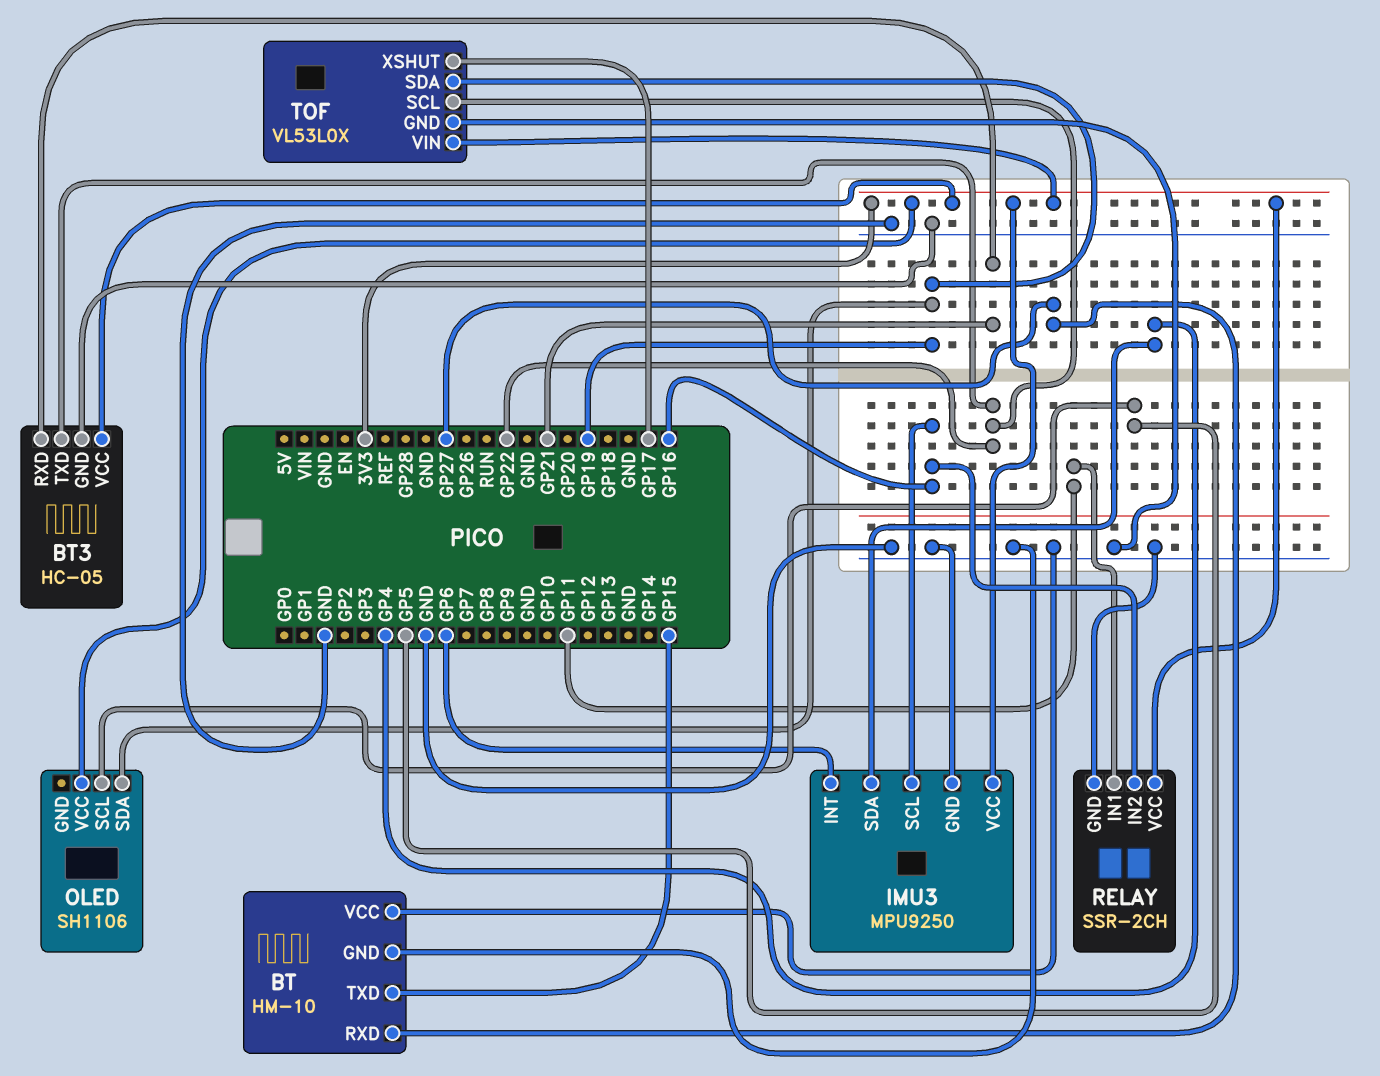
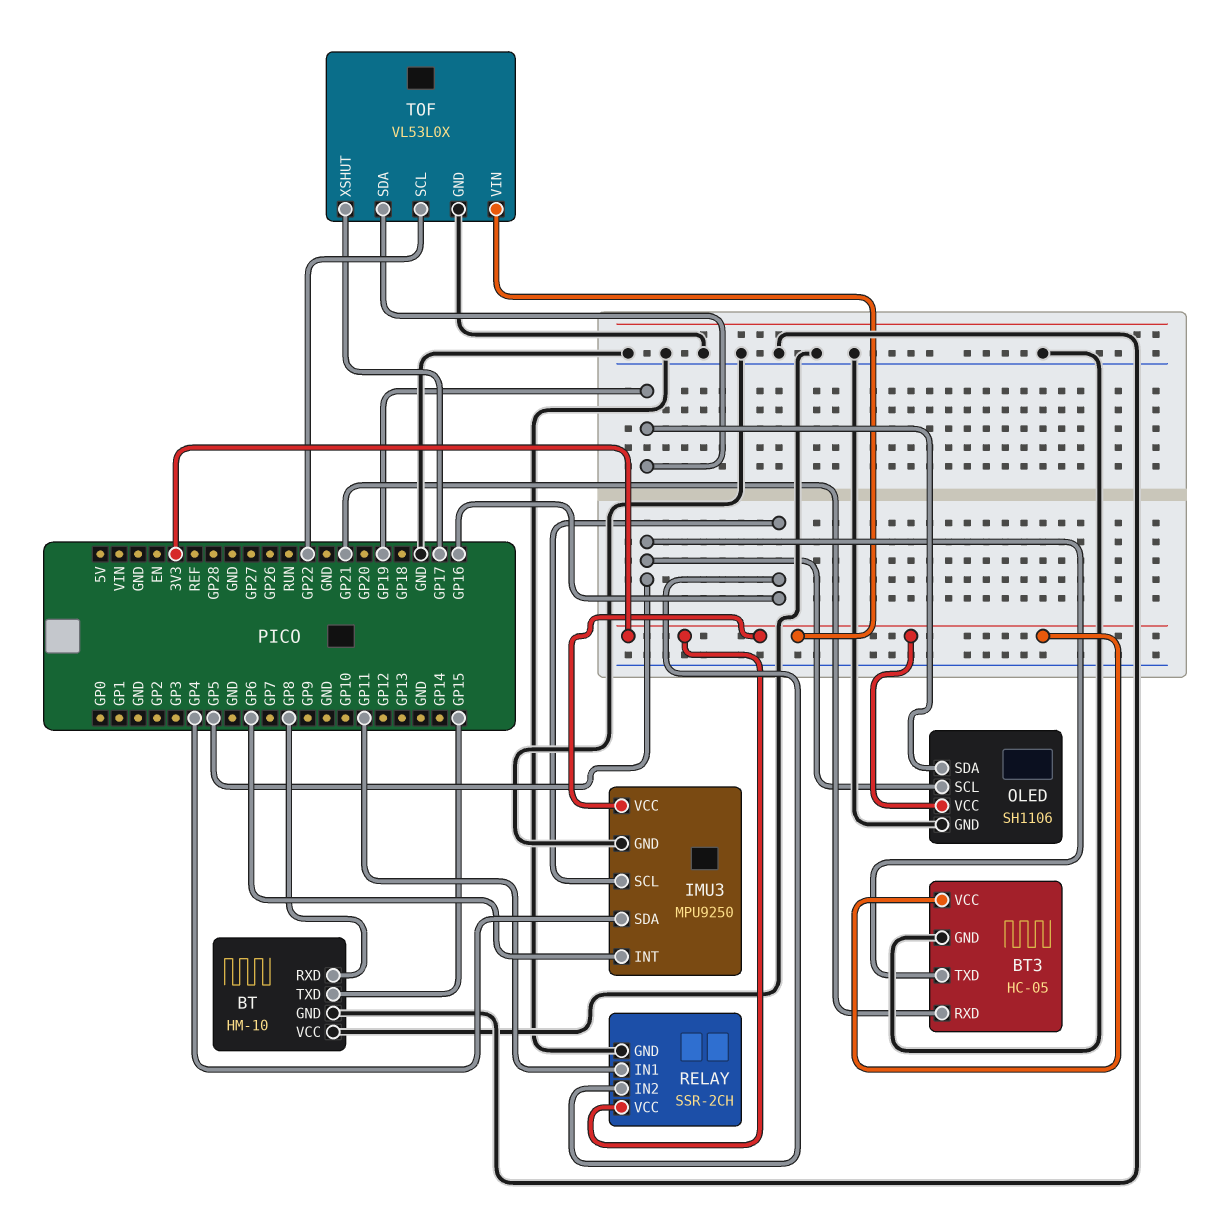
BT pin RXD: GP27 -> GP8
BT3 pin TXD: GP22 -> GP5
OLED pin GND: none -> GND

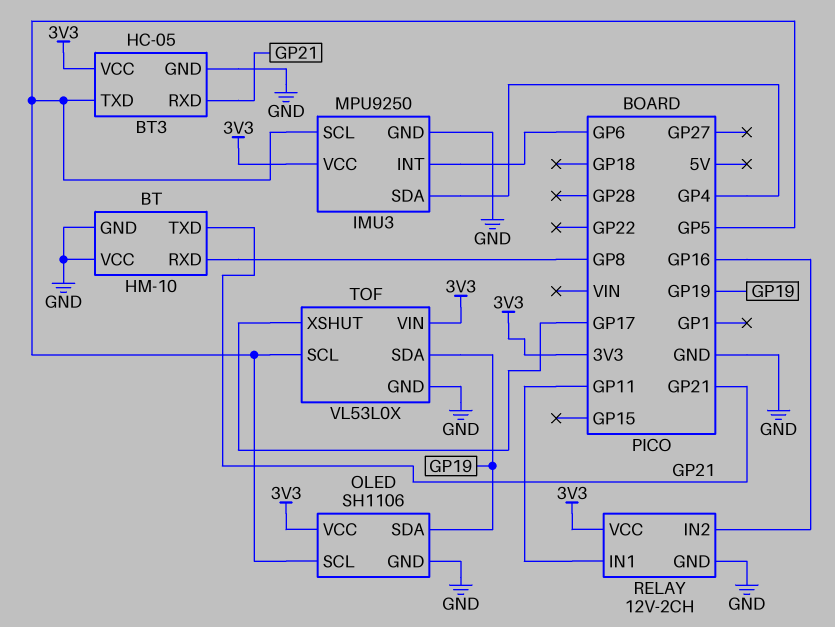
BT pin TXD: GP15 -> GP21
IMU3 pin SCL: GP16 -> GP5
RELAY: SSR-2CH -> 12V-2CH
TOF pin SCL: GP22 -> GP5

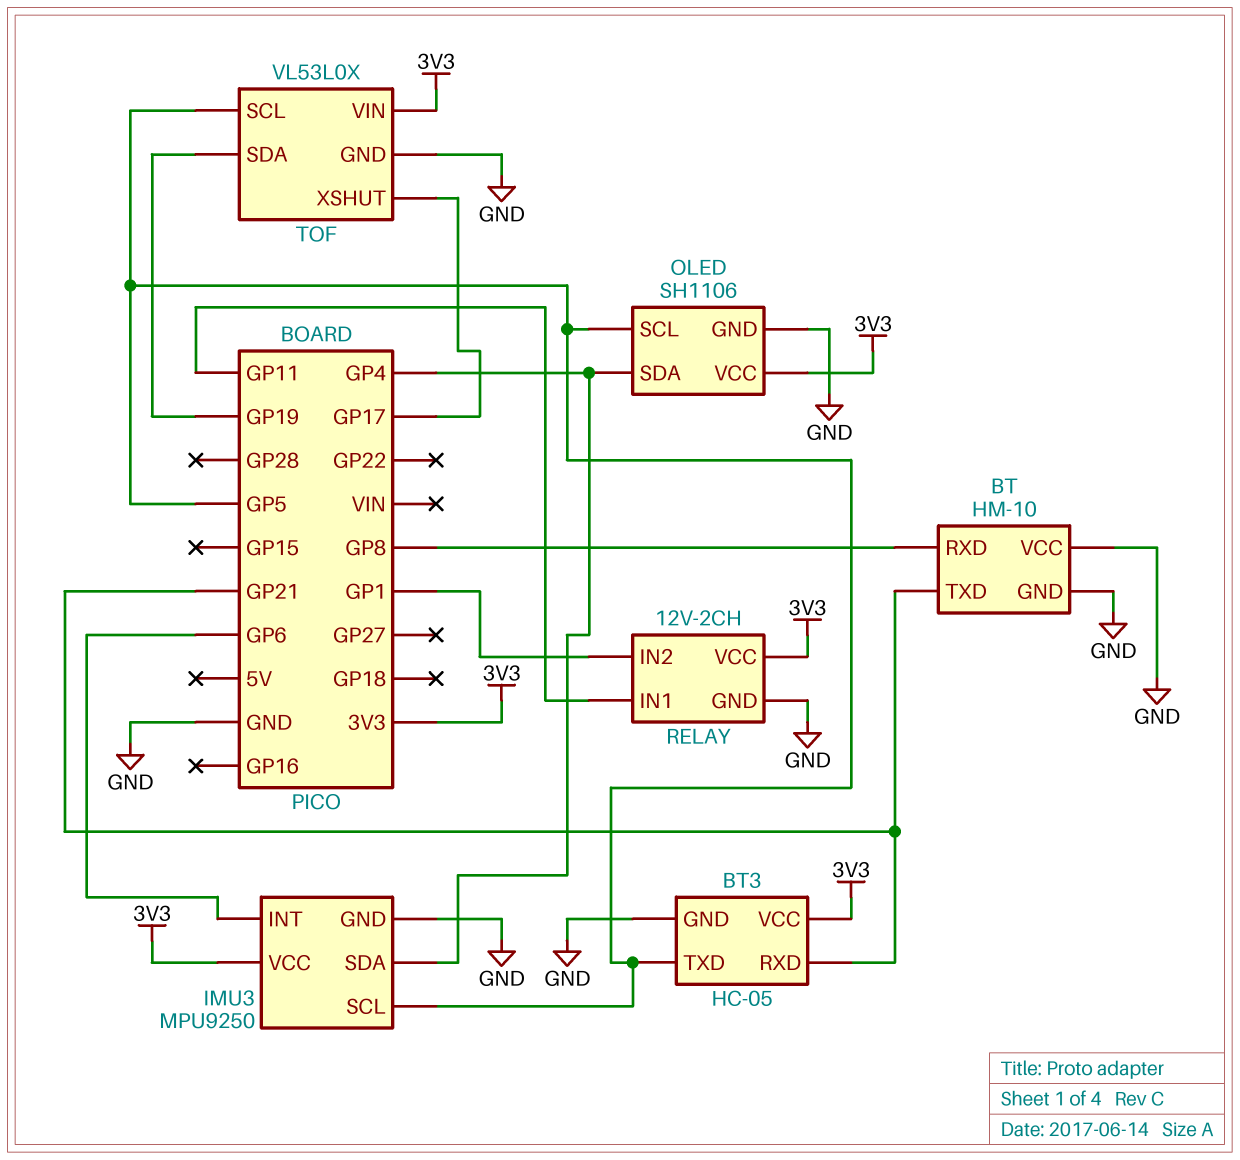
OLED pin SDA: GP19 -> GP4
RELAY pin IN2: GP16 -> GP1

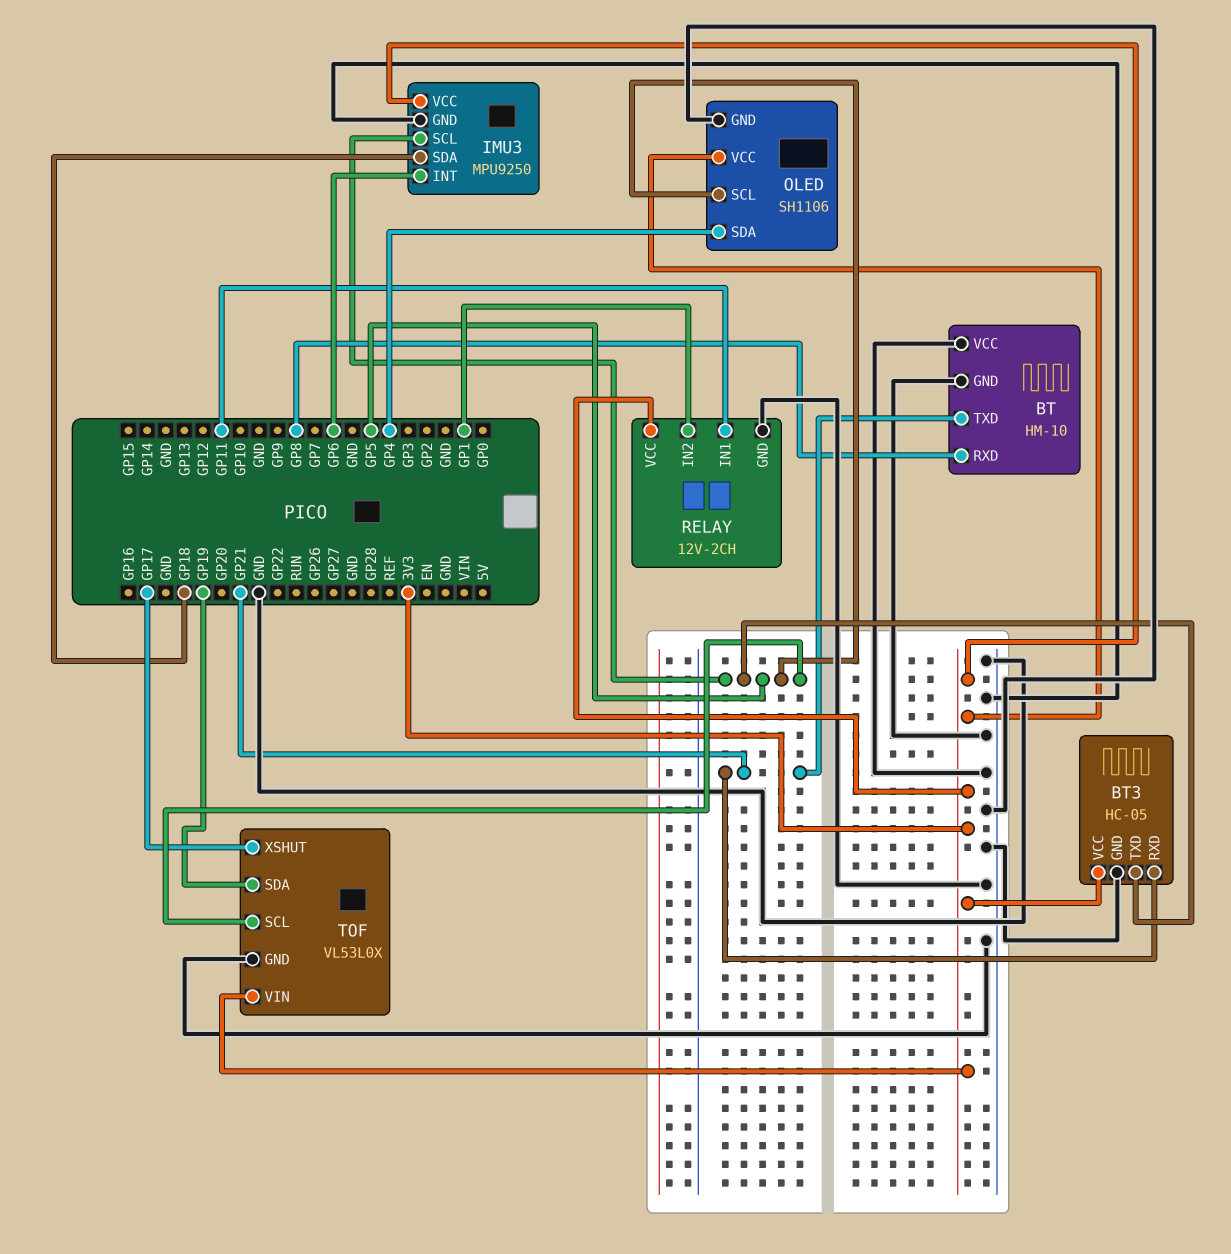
IMU3 pin SDA: GP4 -> GP18

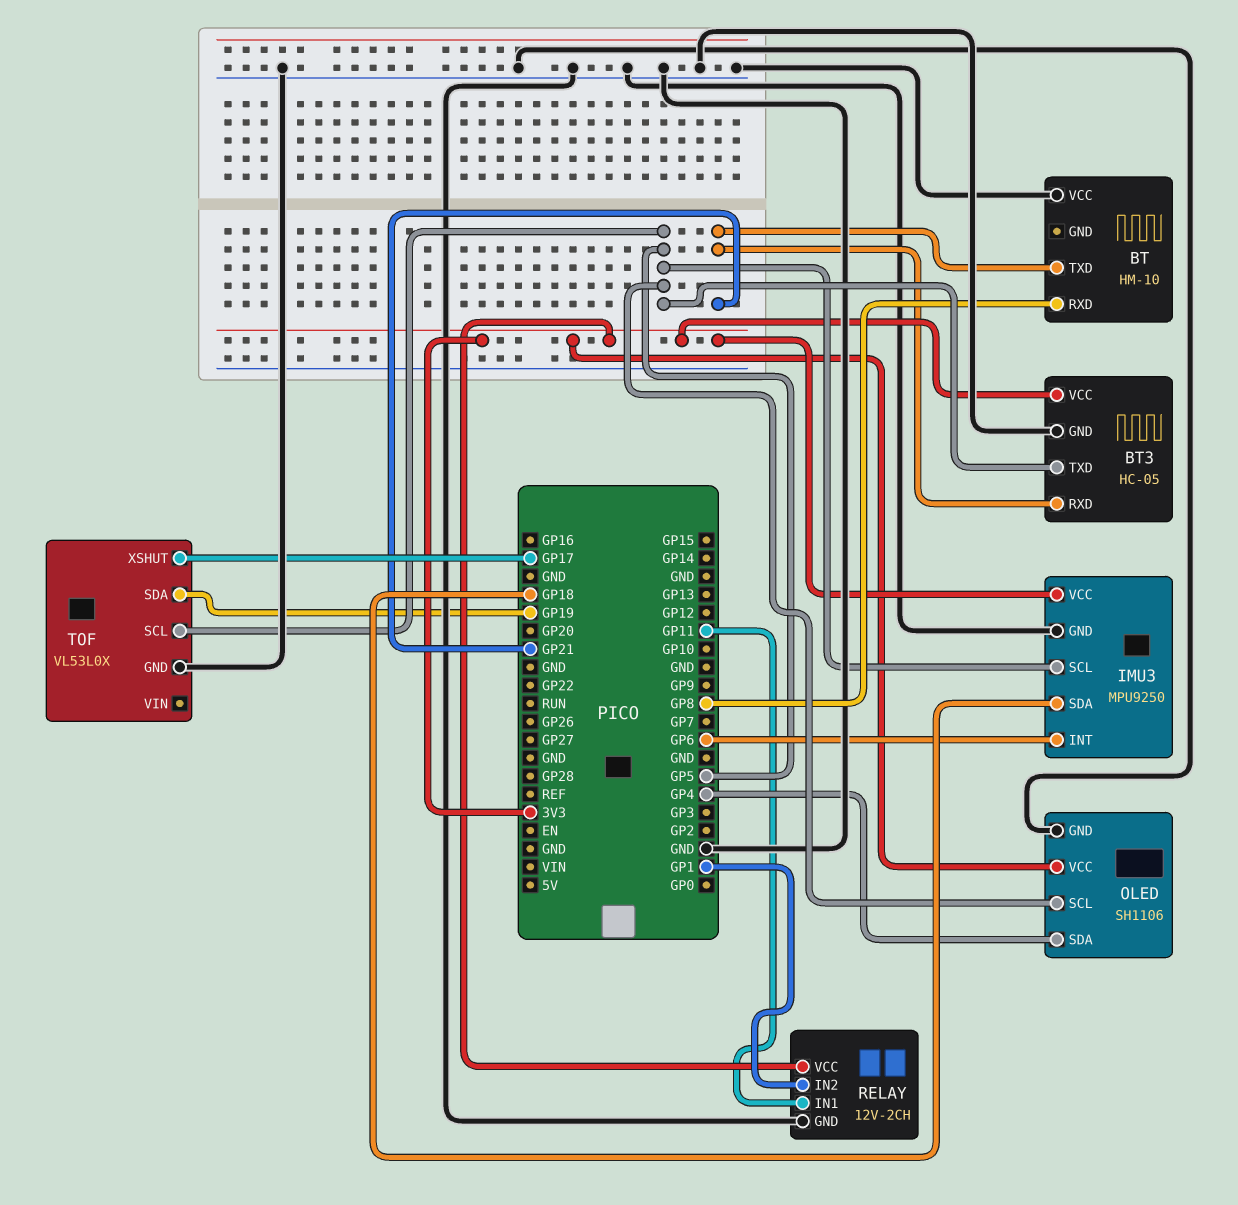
BT pin GND: GND -> none
TOF pin VIN: 3V3 -> none

